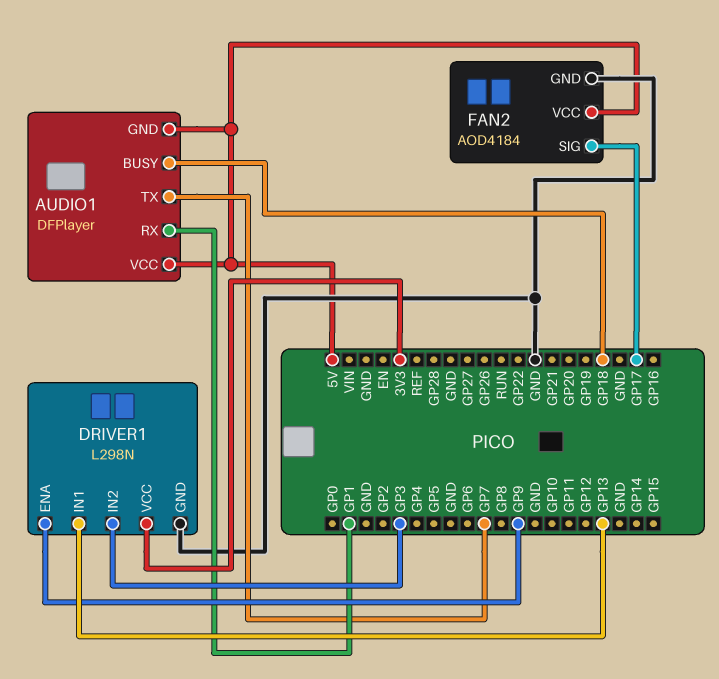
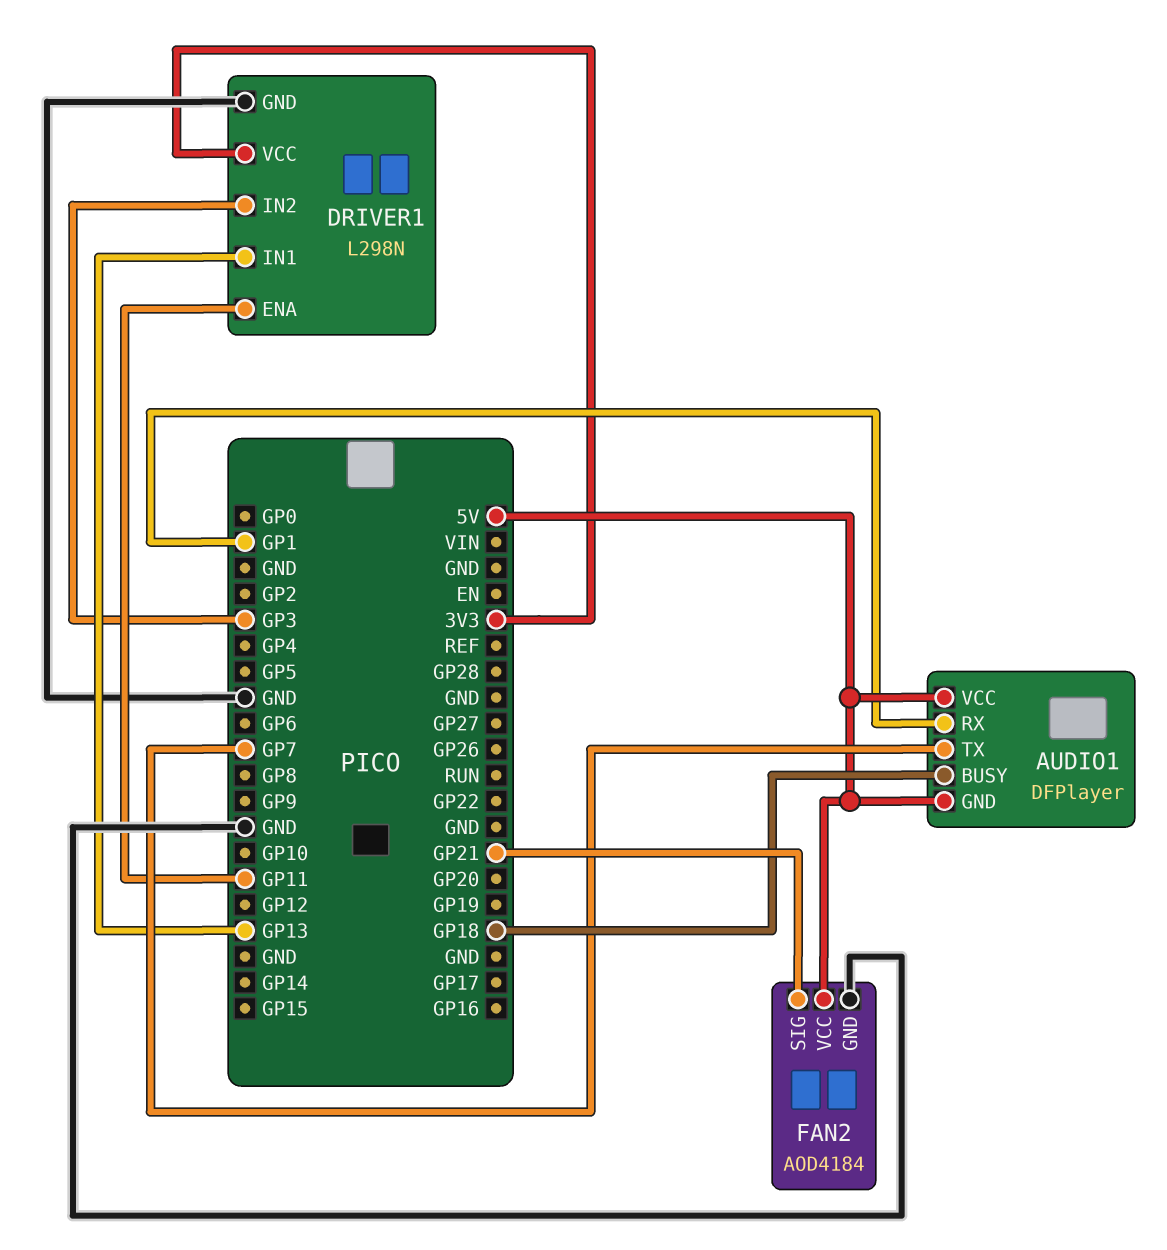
DRIVER1 pin ENA: GP9 -> GP11
FAN2 pin SIG: GP17 -> GP21

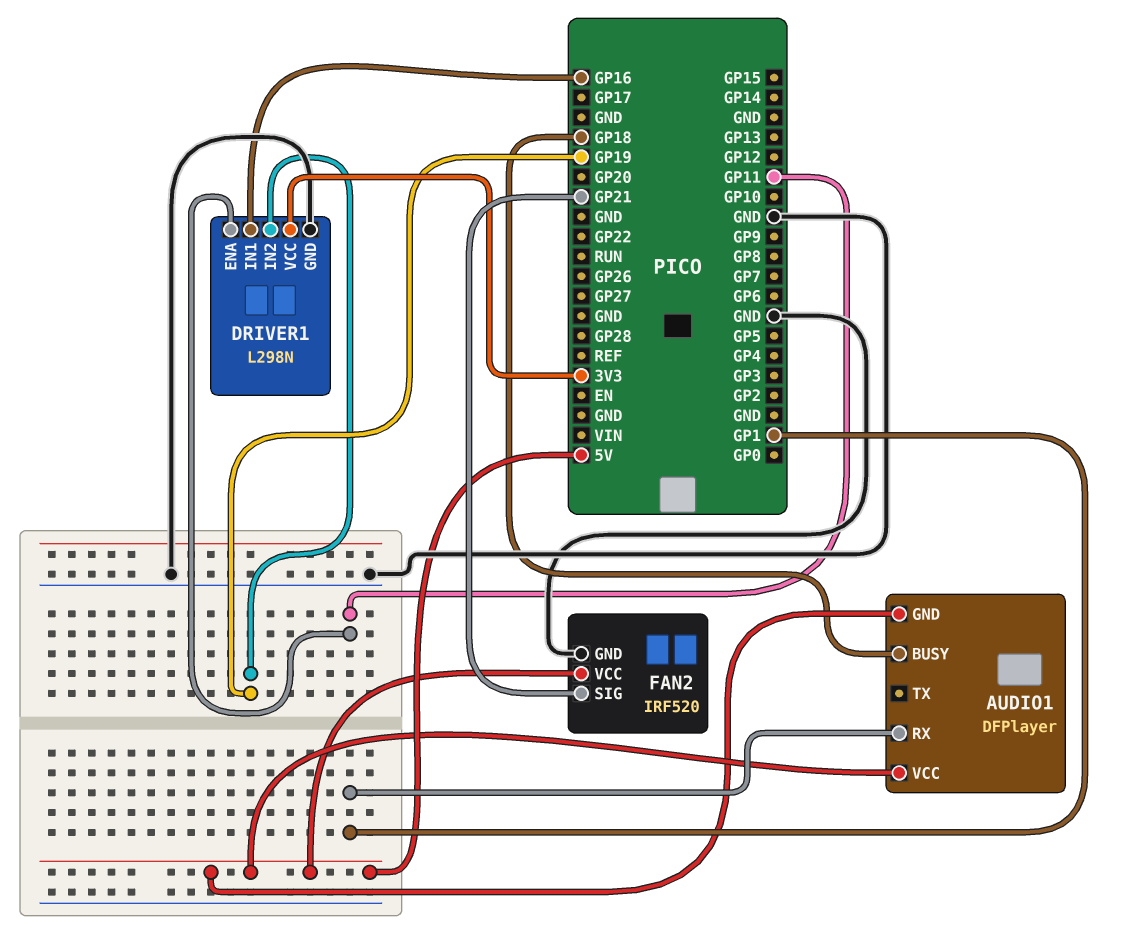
AUDIO1 pin TX: GP7 -> none
DRIVER1 pin IN1: GP13 -> GP16
DRIVER1 pin IN2: GP3 -> GP19
FAN2: AOD4184 -> IRF520

